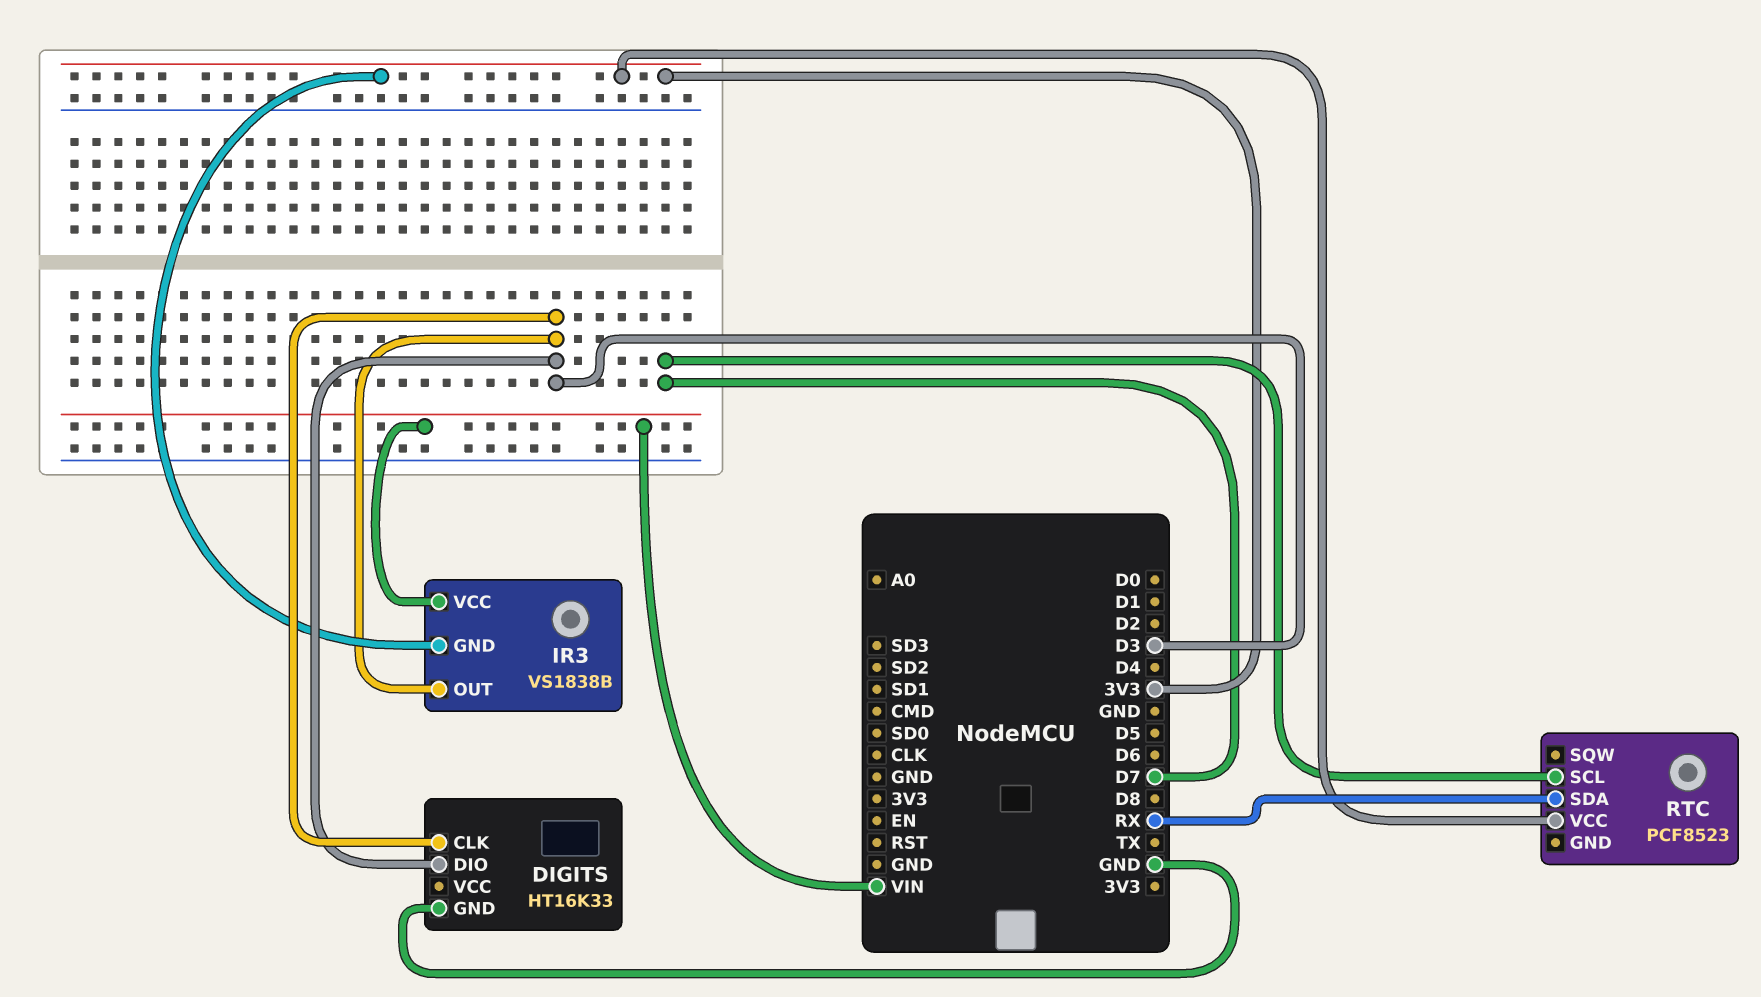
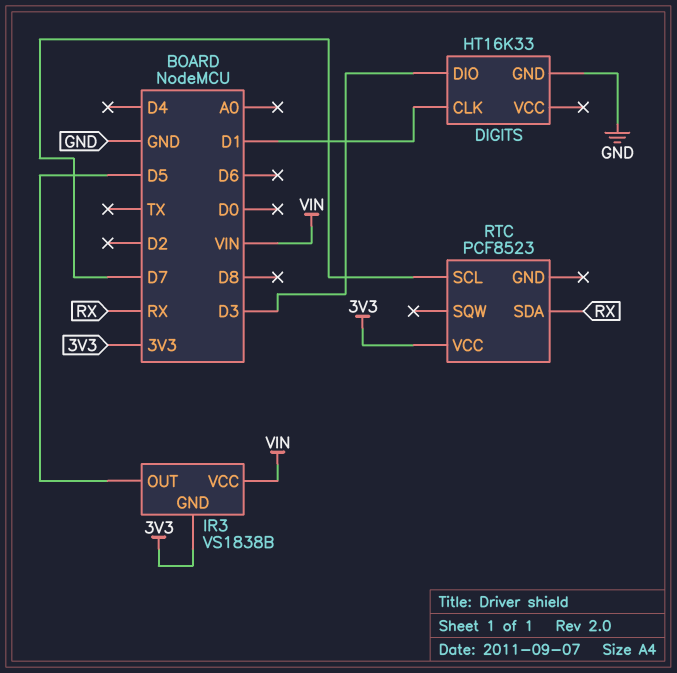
DIGITS pin CLK: D3 -> D1
IR3 pin OUT: D3 -> D5

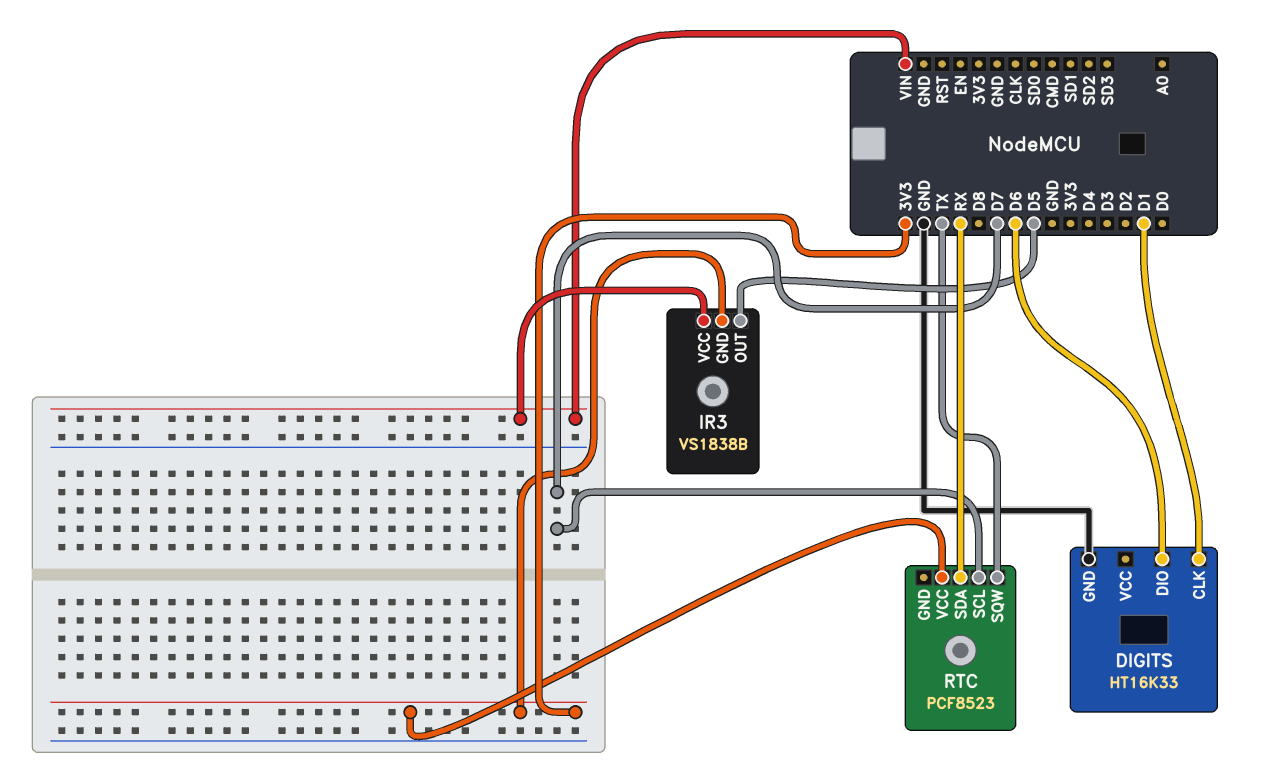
DIGITS pin DIO: D3 -> D6
RTC pin SQW: none -> TX

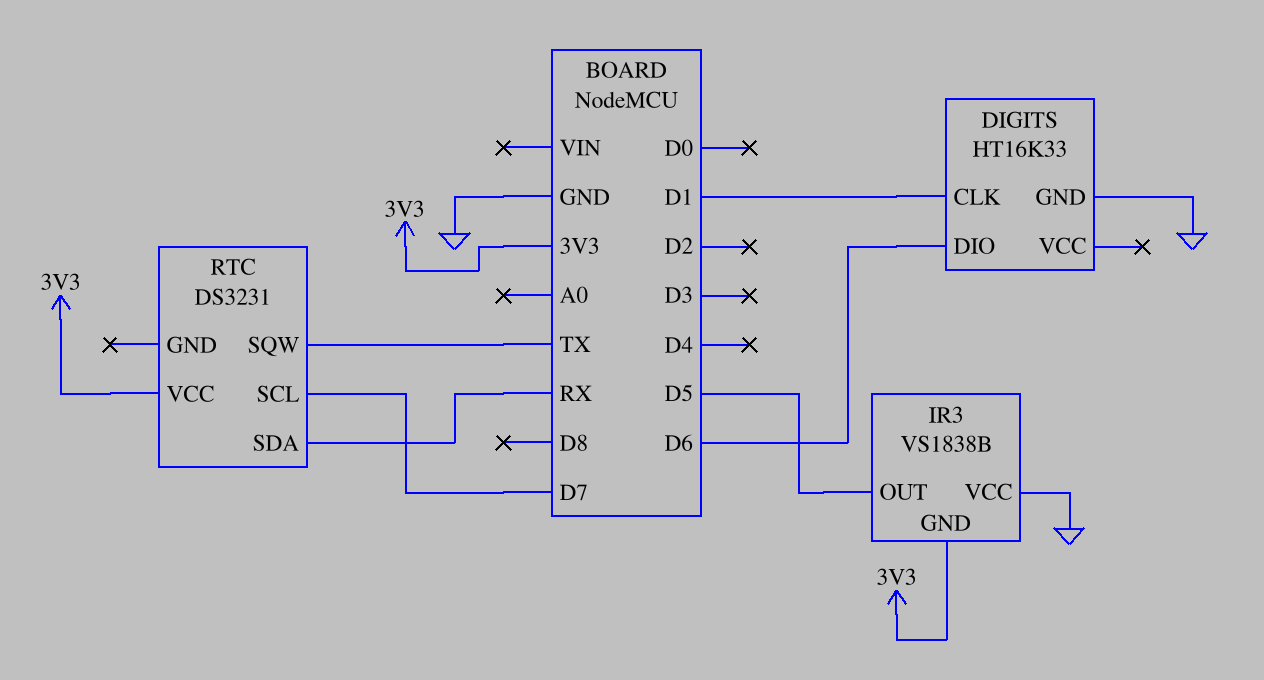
IR3 pin VCC: VIN -> GND
RTC: PCF8523 -> DS3231

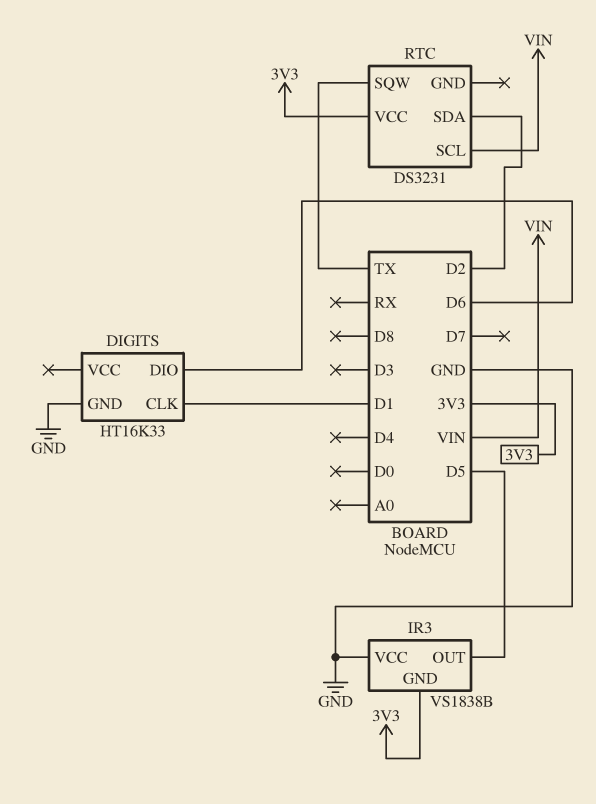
RTC pin SCL: D7 -> VIN
RTC pin SDA: RX -> D2

